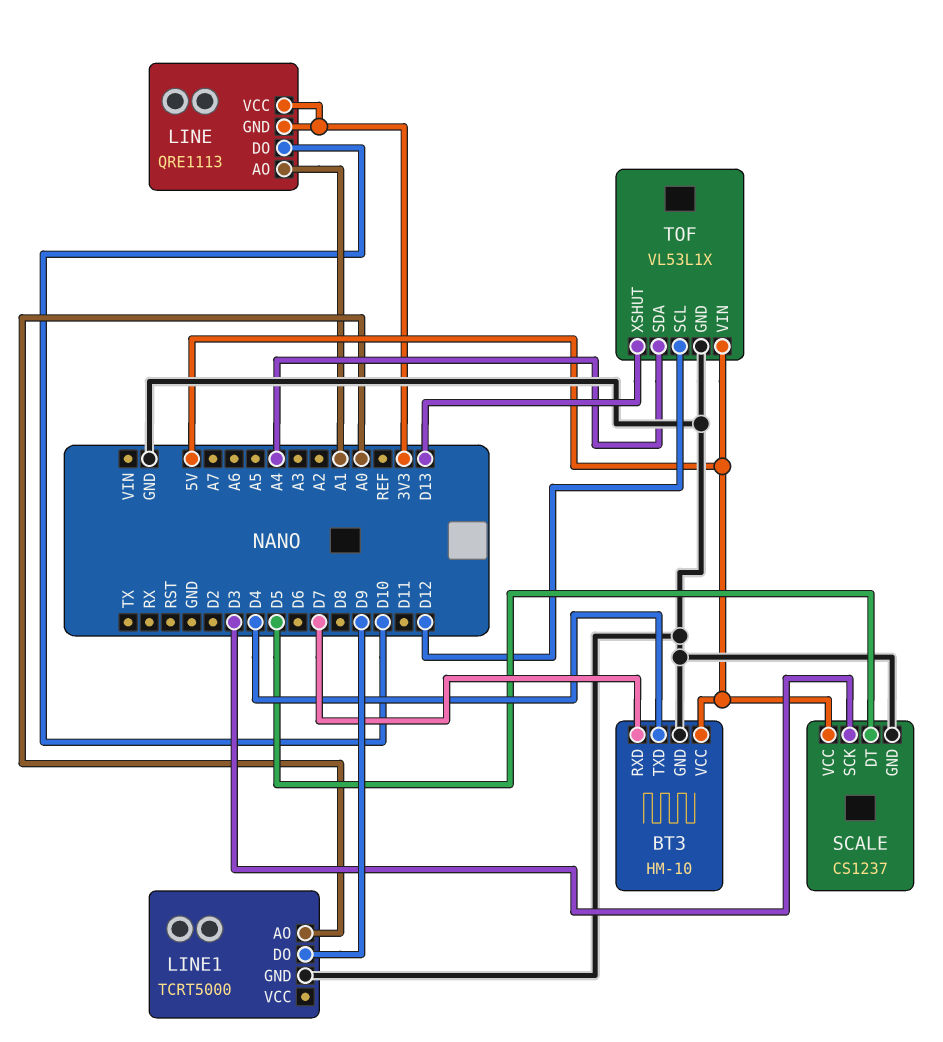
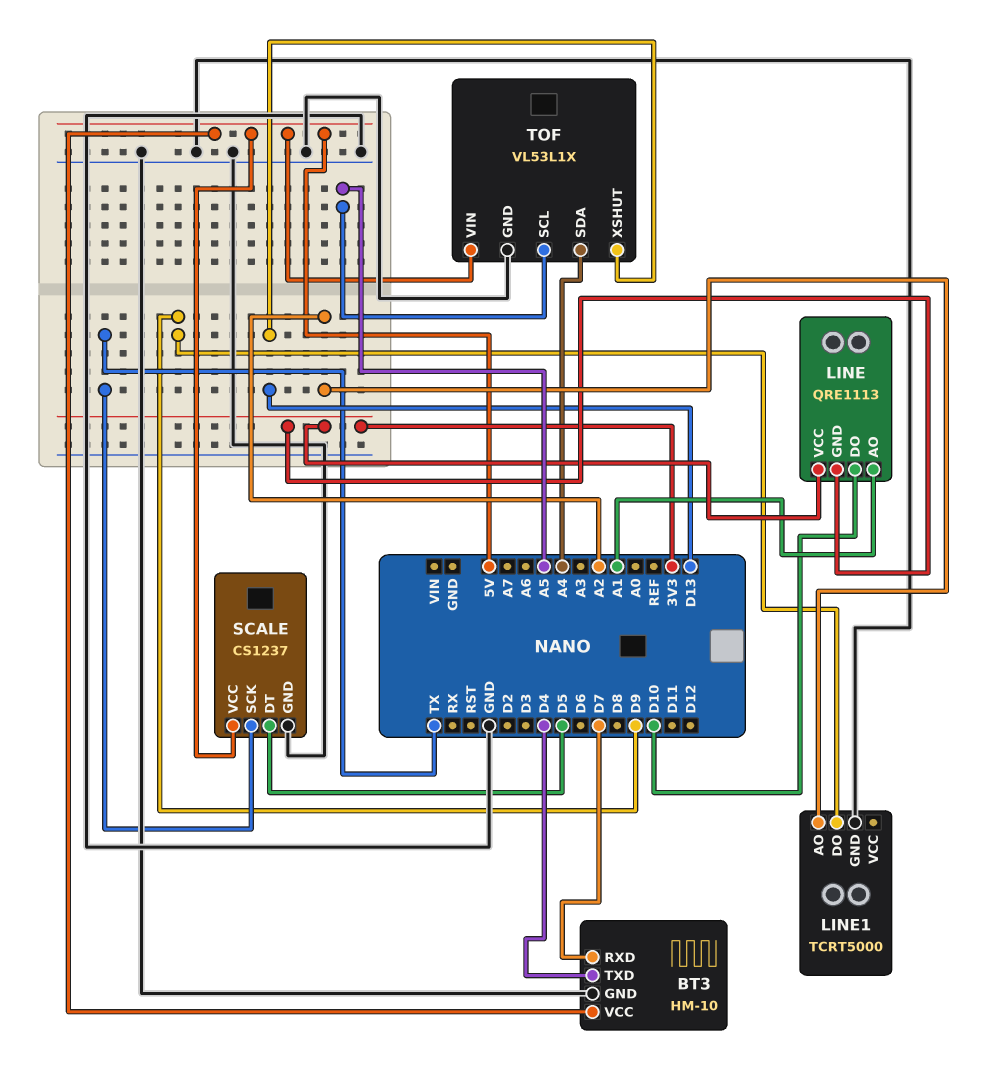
LINE1 pin AO: A0 -> A2
SCALE pin SCK: D3 -> TX
TOF pin SCL: D12 -> A5

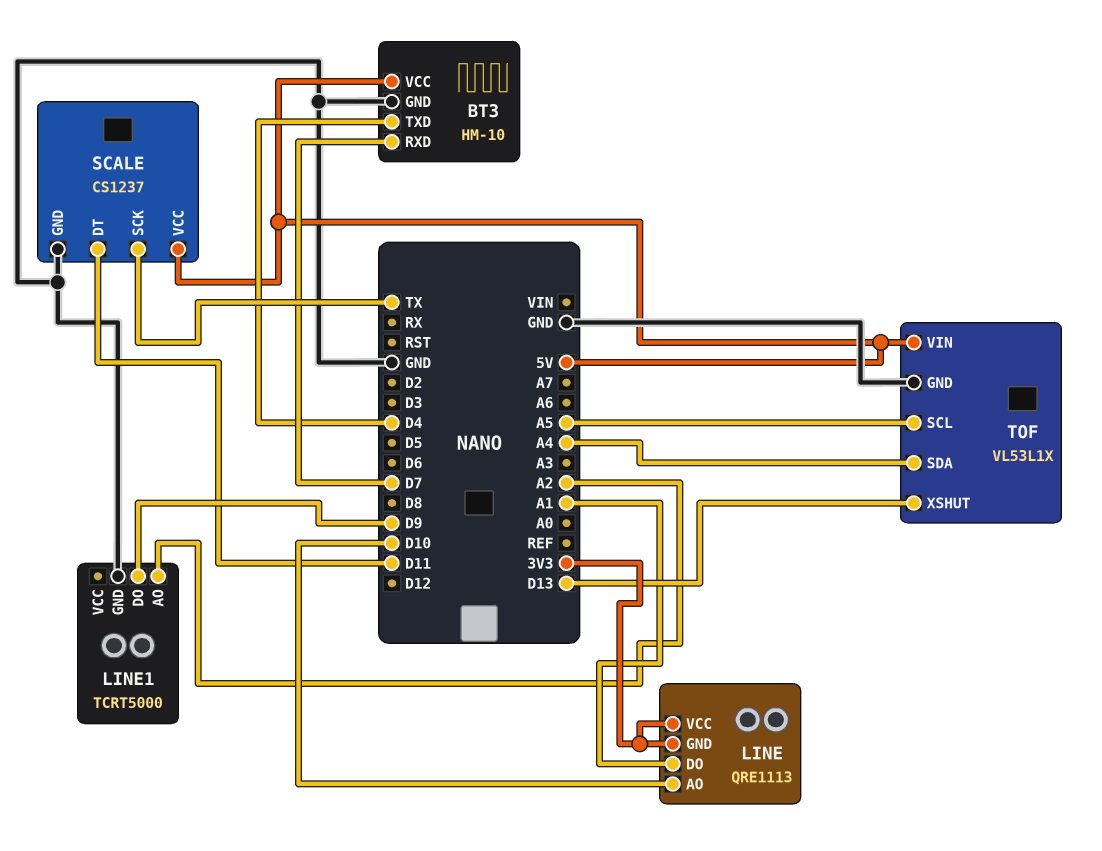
LINE pin AO: A1 -> D10
LINE pin DO: D10 -> A1
SCALE pin DT: D5 -> D11

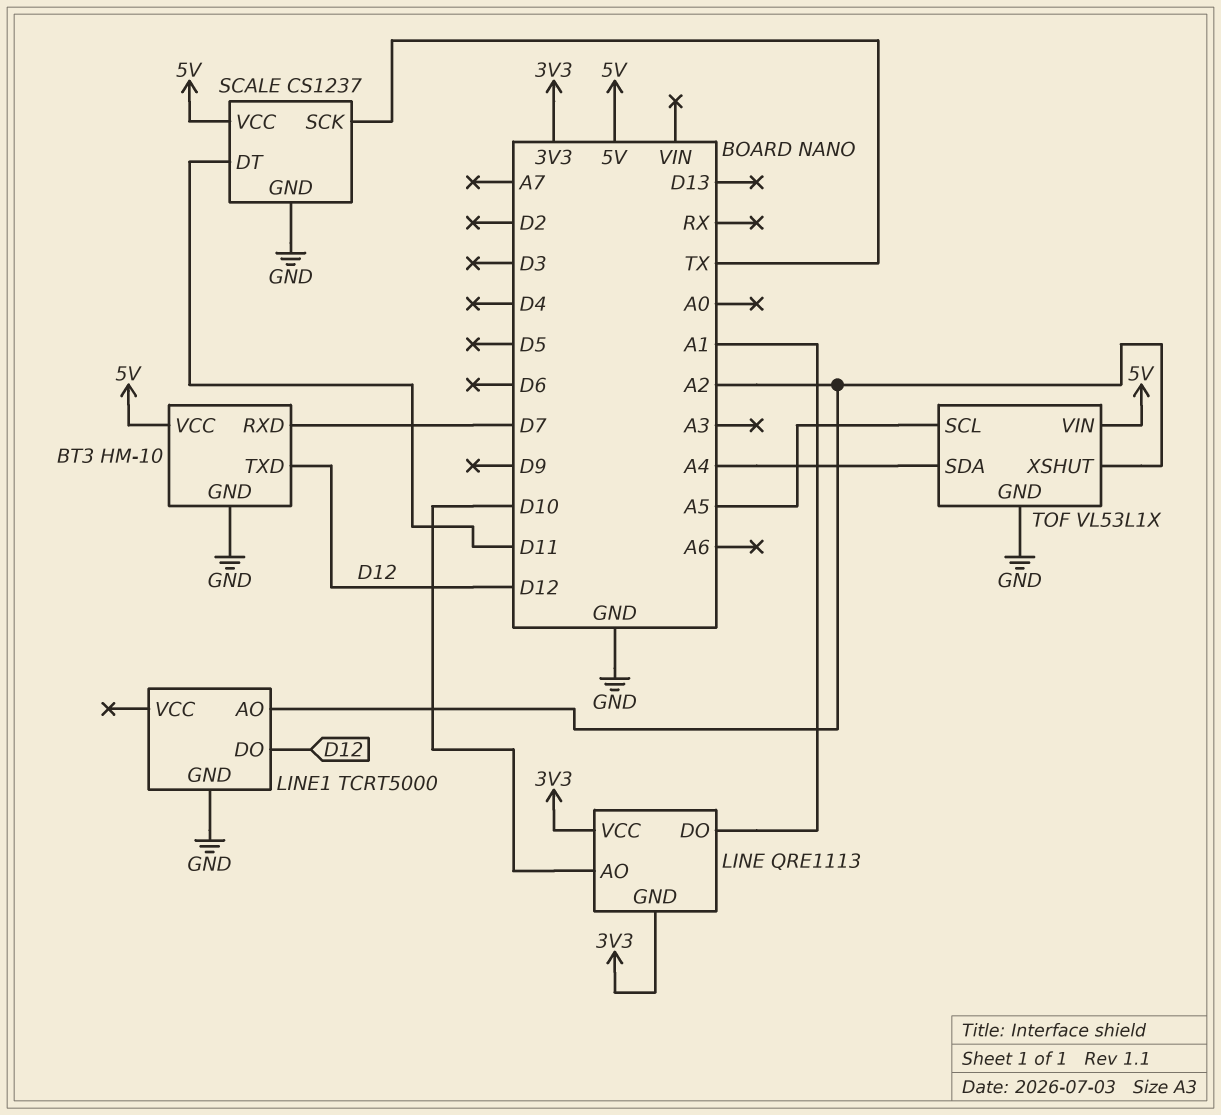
BT3 pin TXD: D4 -> D12
LINE1 pin DO: D9 -> D12
TOF pin XSHUT: D13 -> A2

